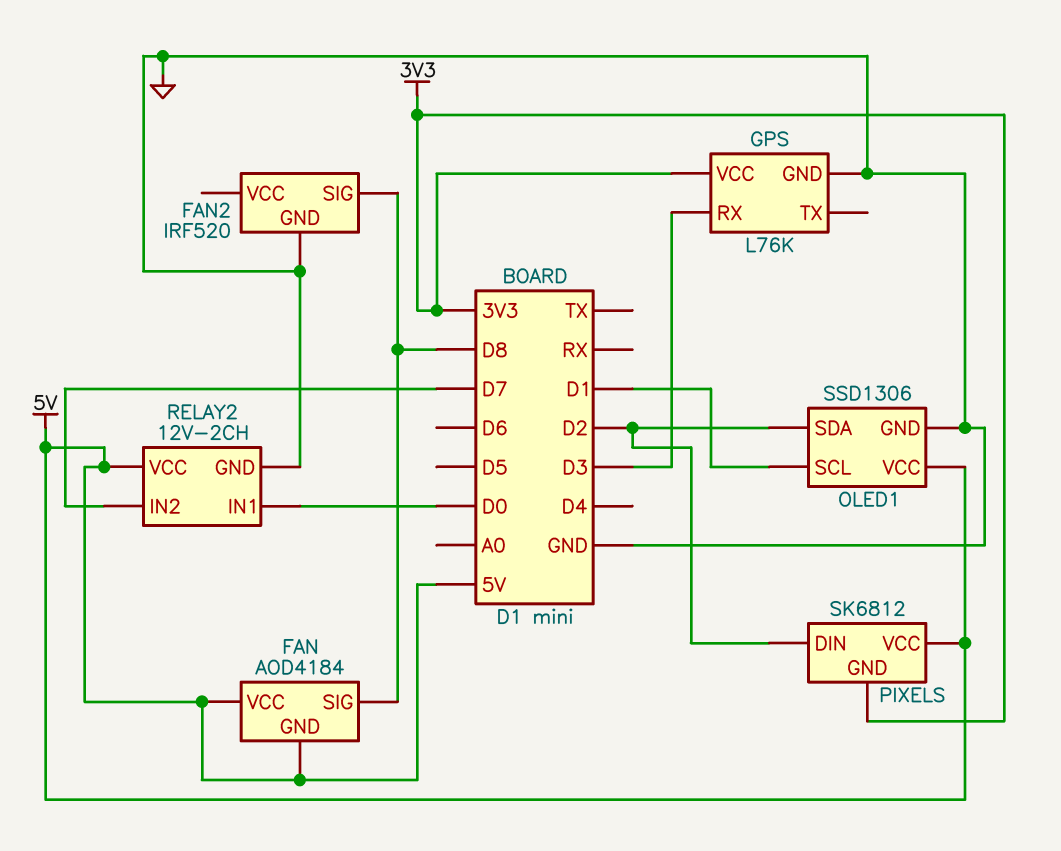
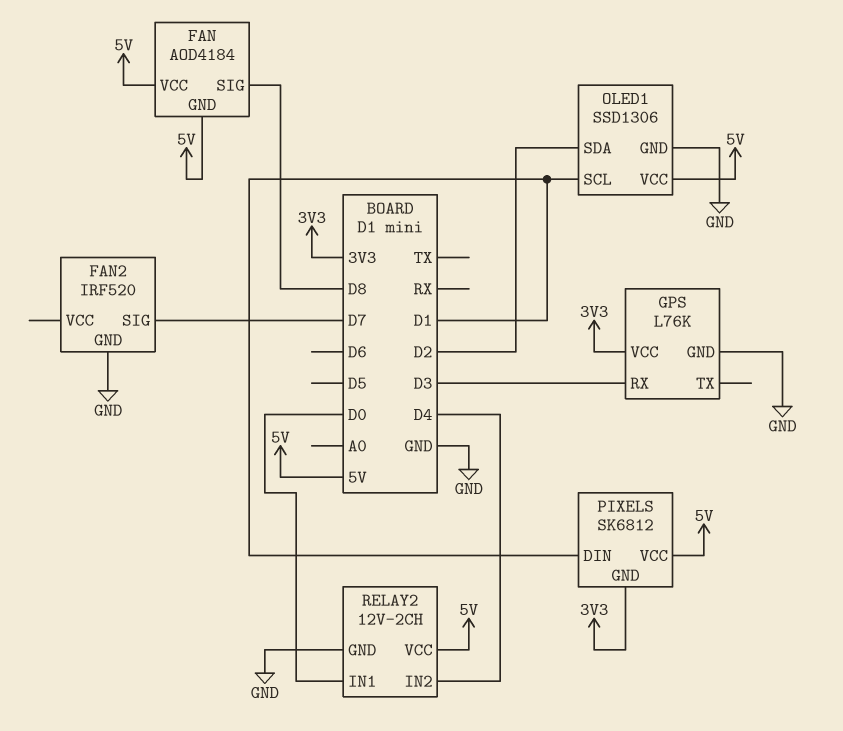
FAN2 pin SIG: D8 -> D7
PIXELS pin DIN: D2 -> D1
RELAY2 pin IN2: D7 -> D4

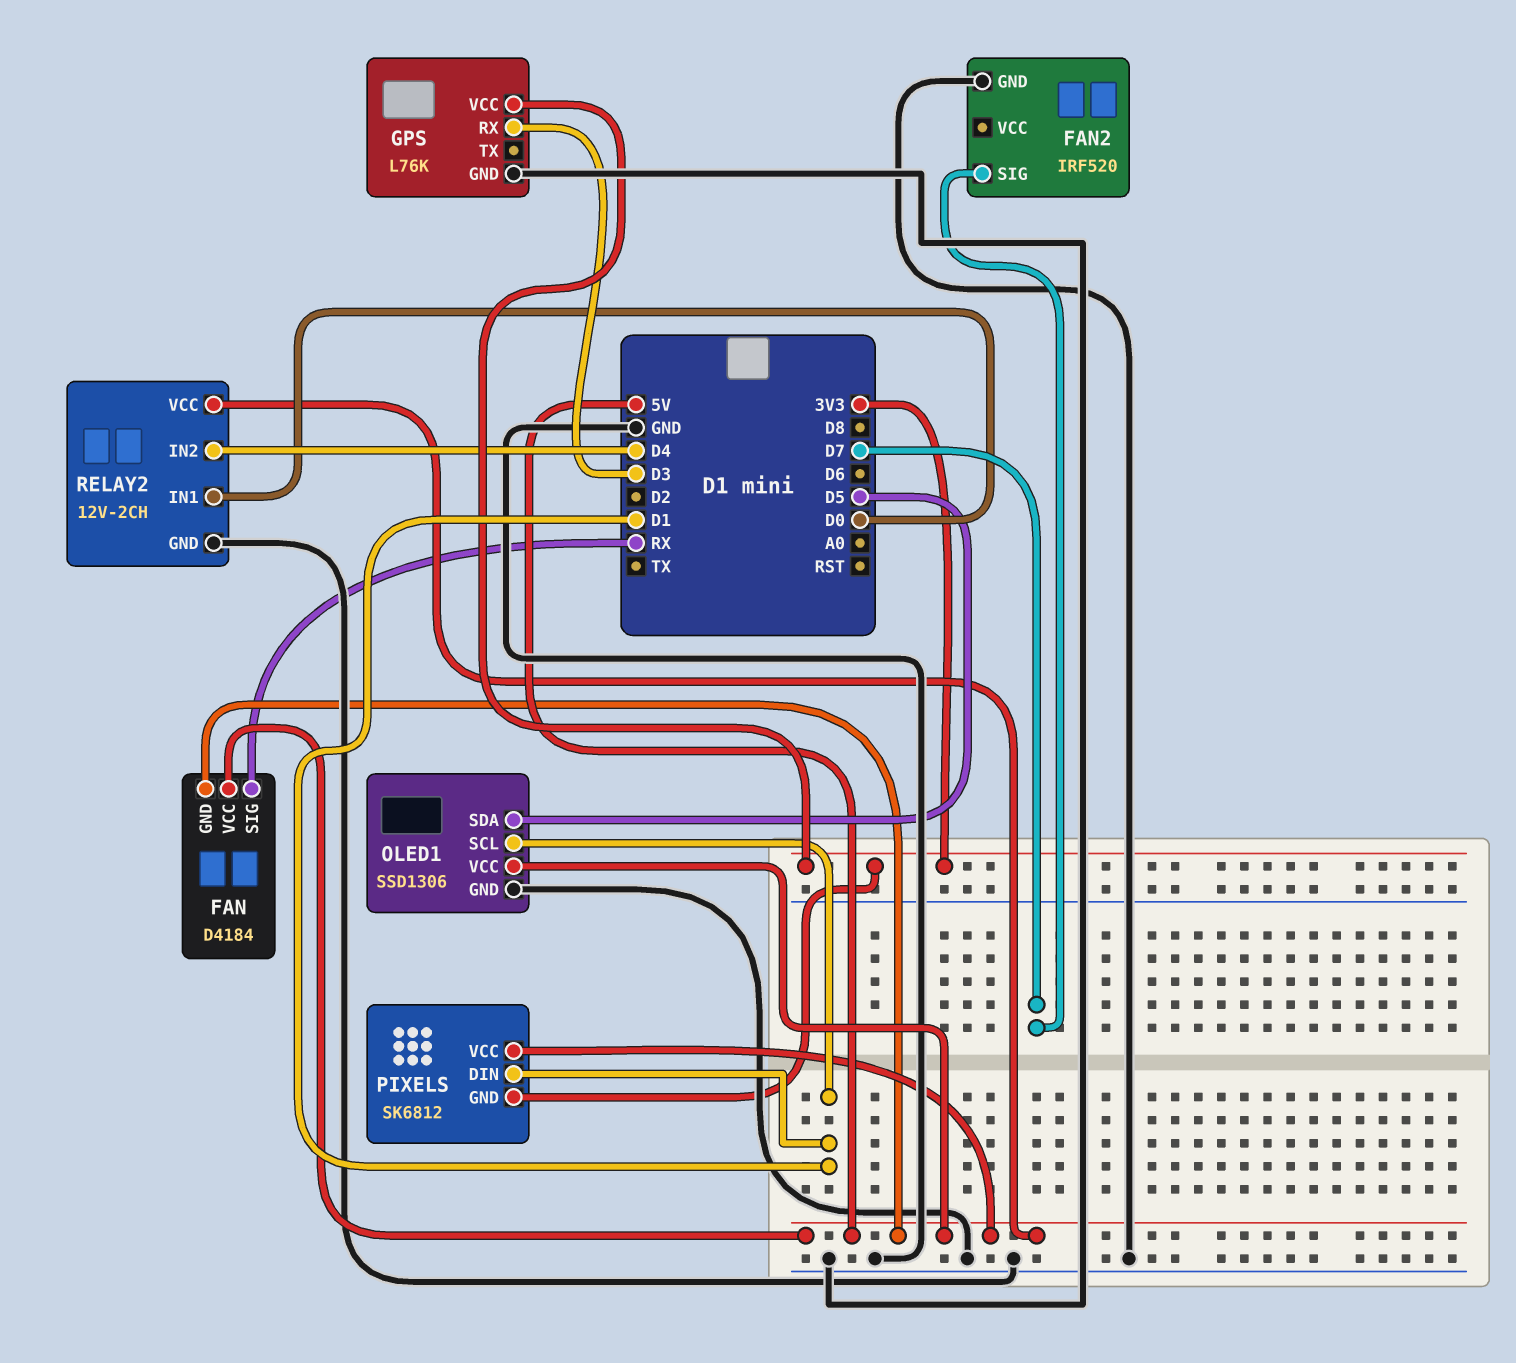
FAN: AOD4184 -> D4184
FAN pin SIG: D8 -> RX
OLED1 pin SDA: D2 -> D5

